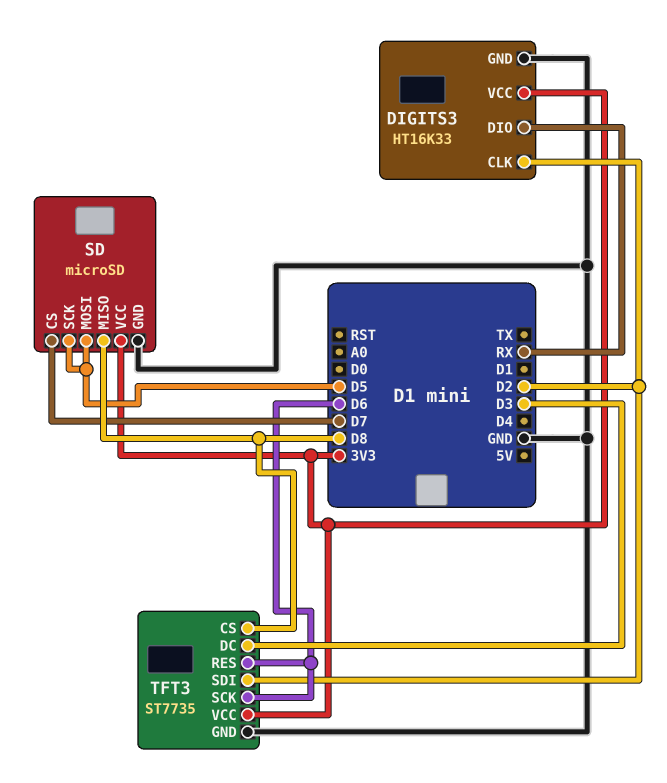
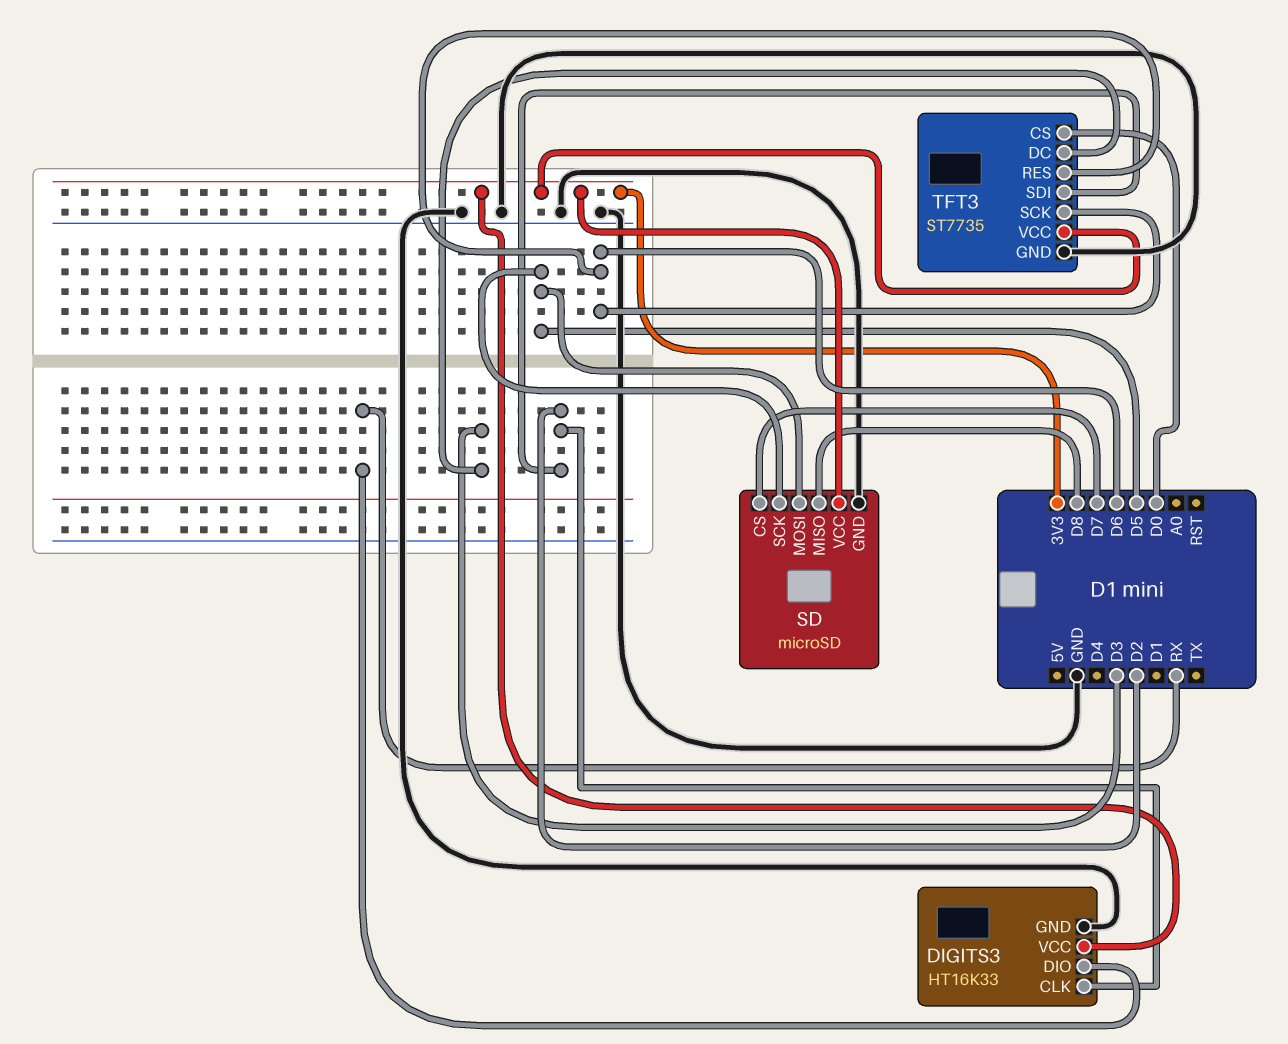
TFT3 pin CS: D8 -> D0

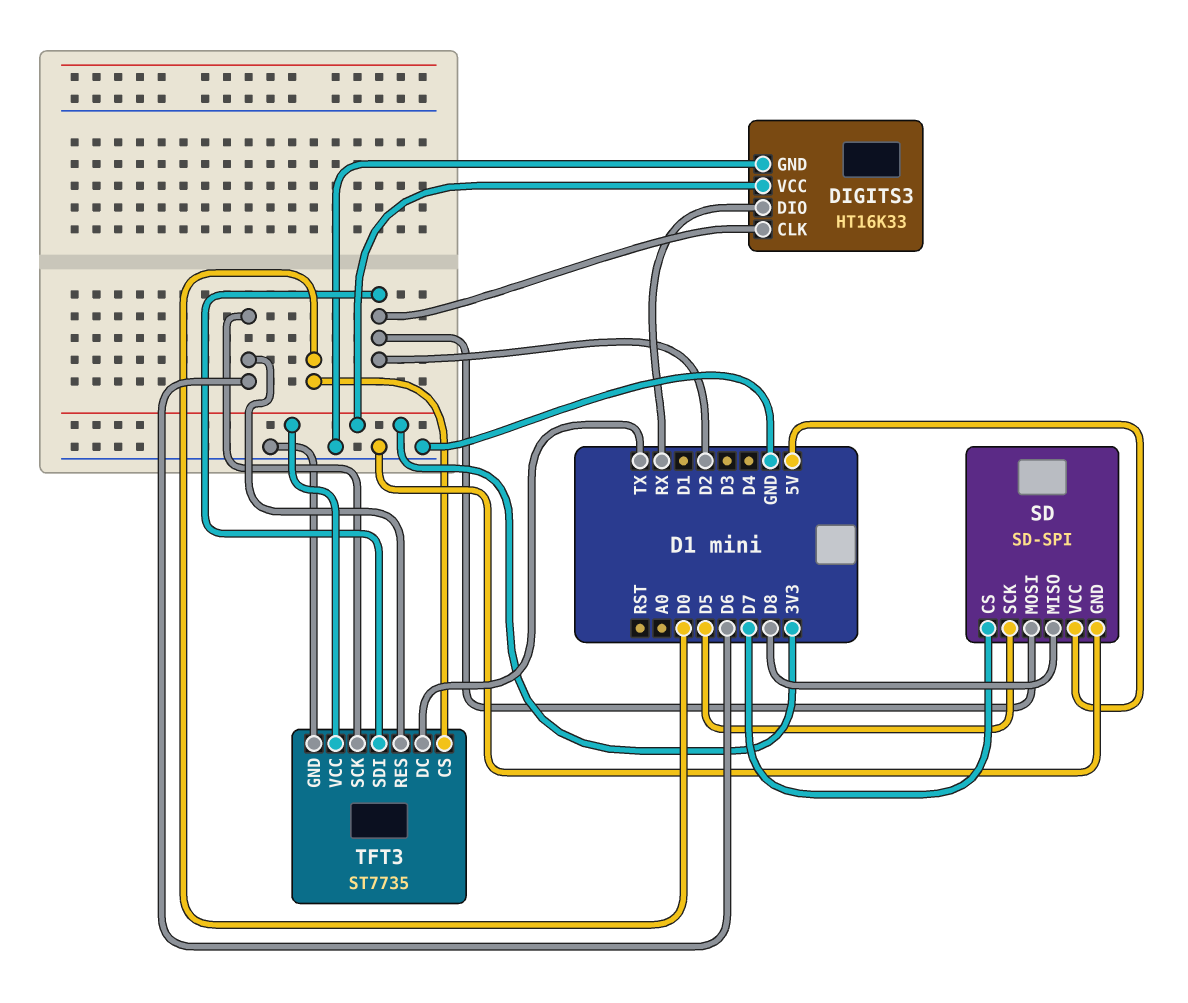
SD: microSD -> SD-SPI
SD pin MOSI: D5 -> D2
SD pin VCC: 3V3 -> 5V
TFT3 pin DC: D3 -> TX

